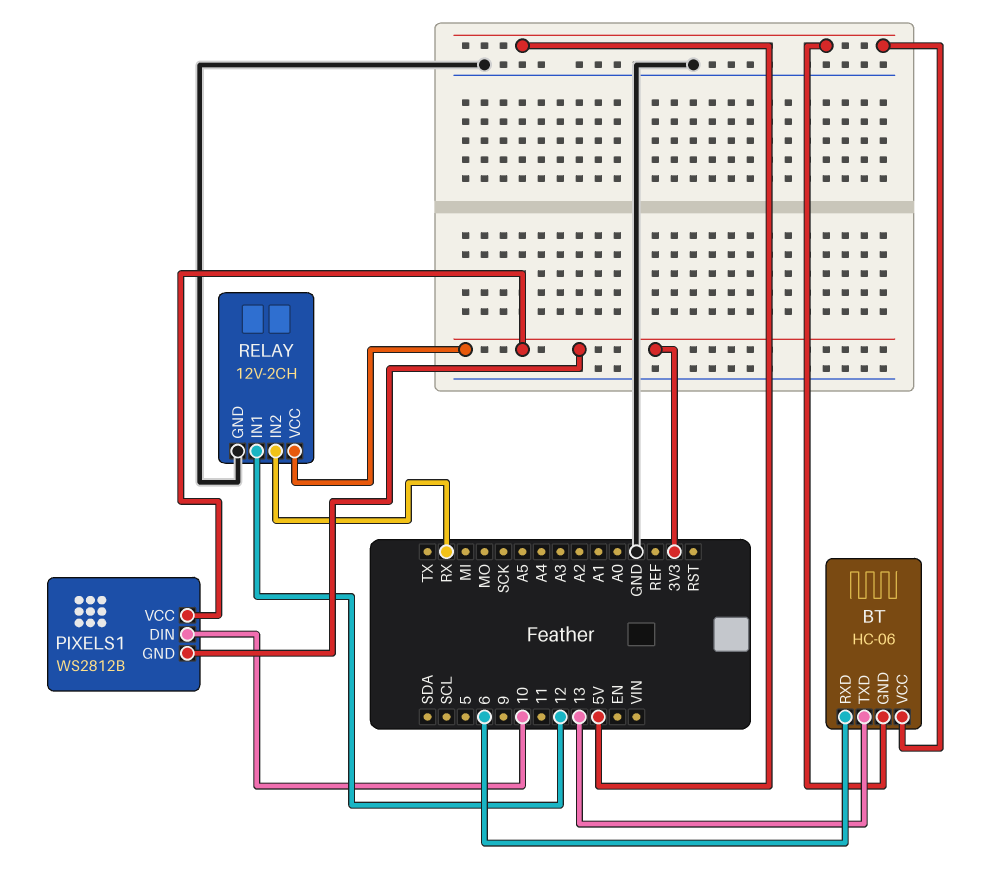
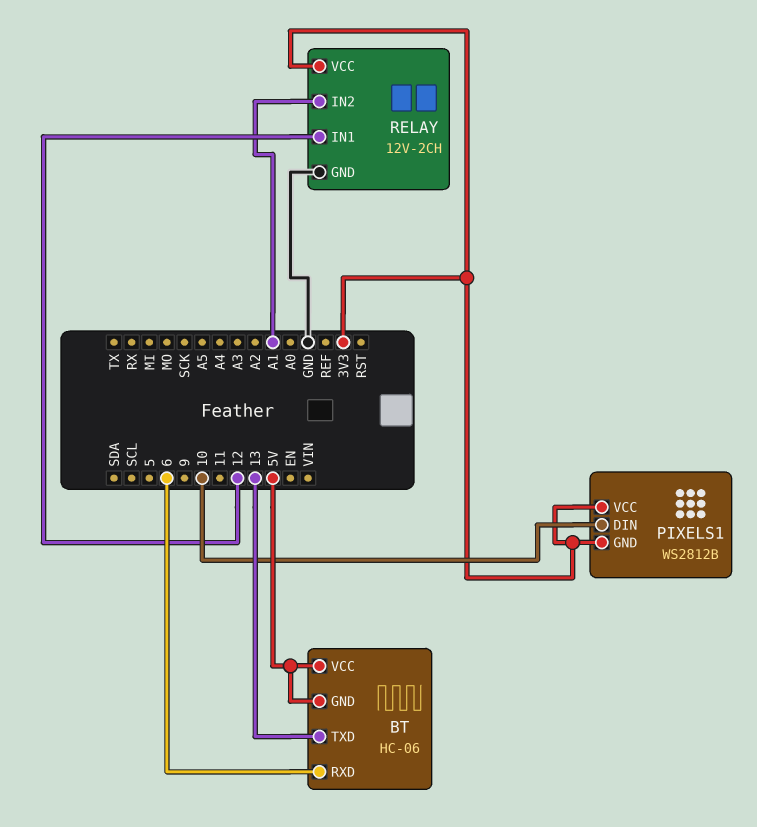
RELAY pin IN2: RX -> A1

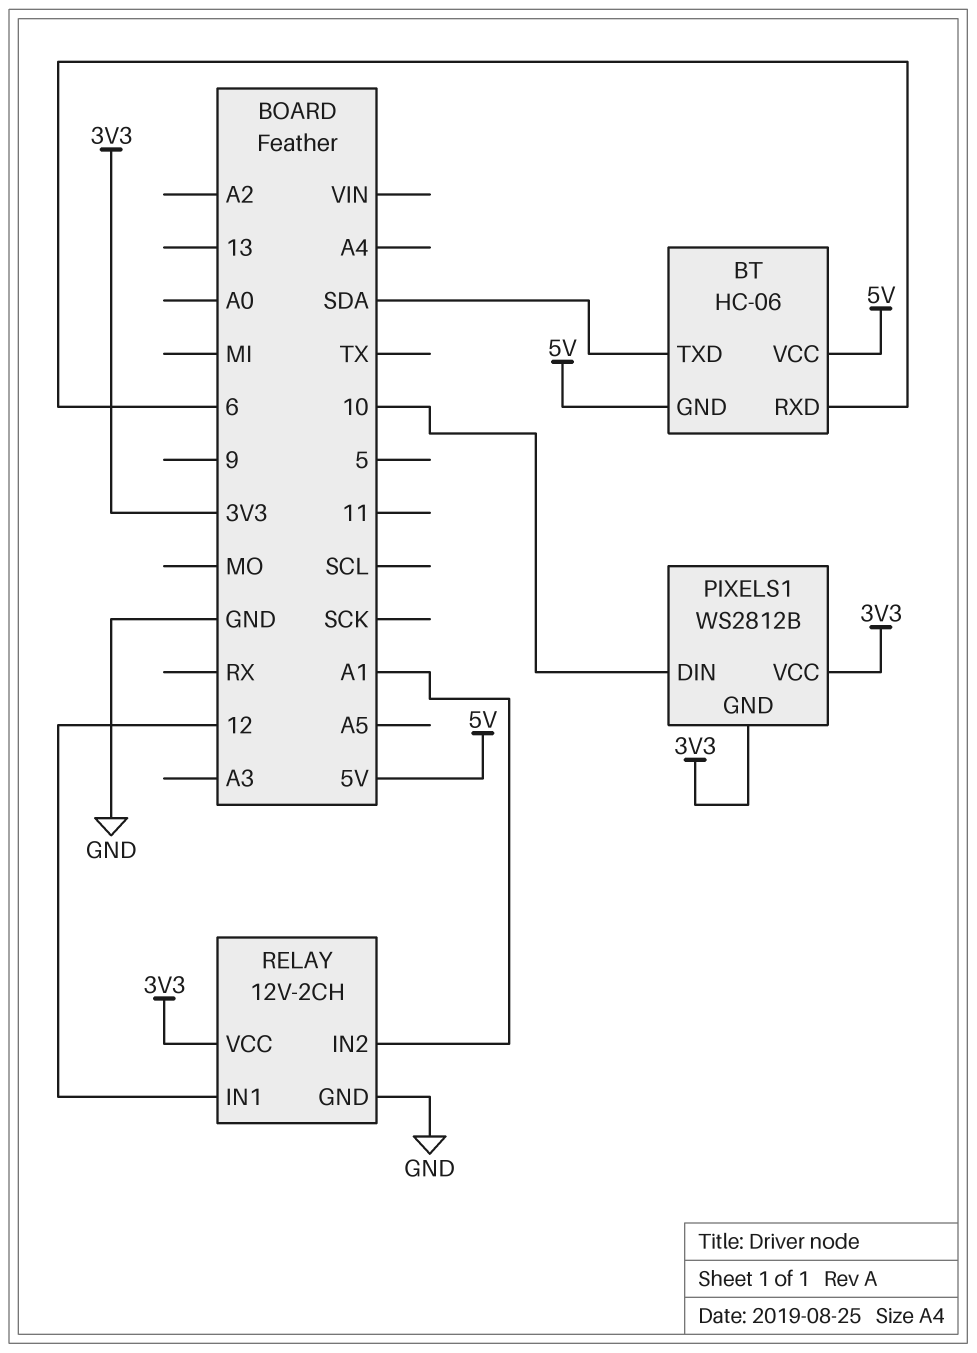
BT pin TXD: 13 -> SDA

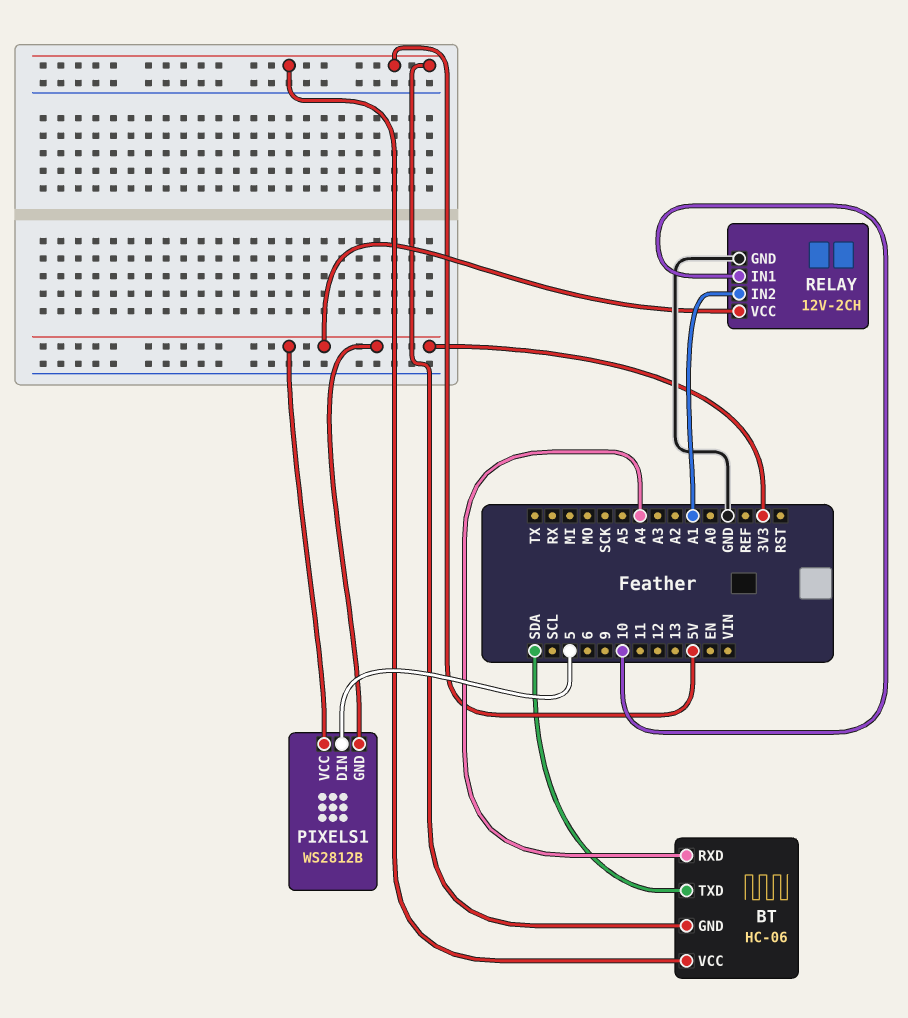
BT pin RXD: 6 -> A4
PIXELS1 pin DIN: 10 -> 5
RELAY pin IN1: 12 -> 10

